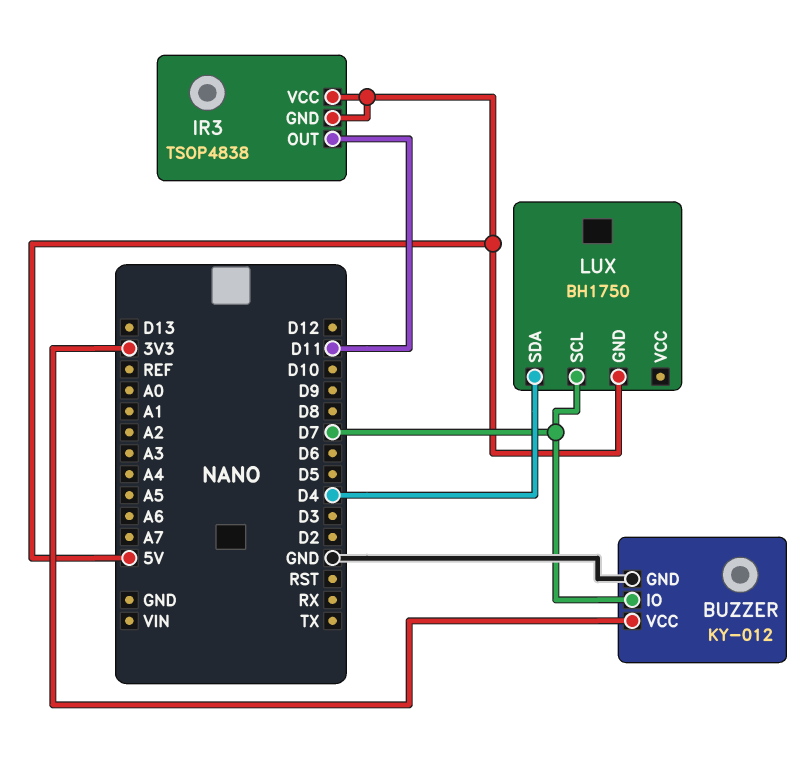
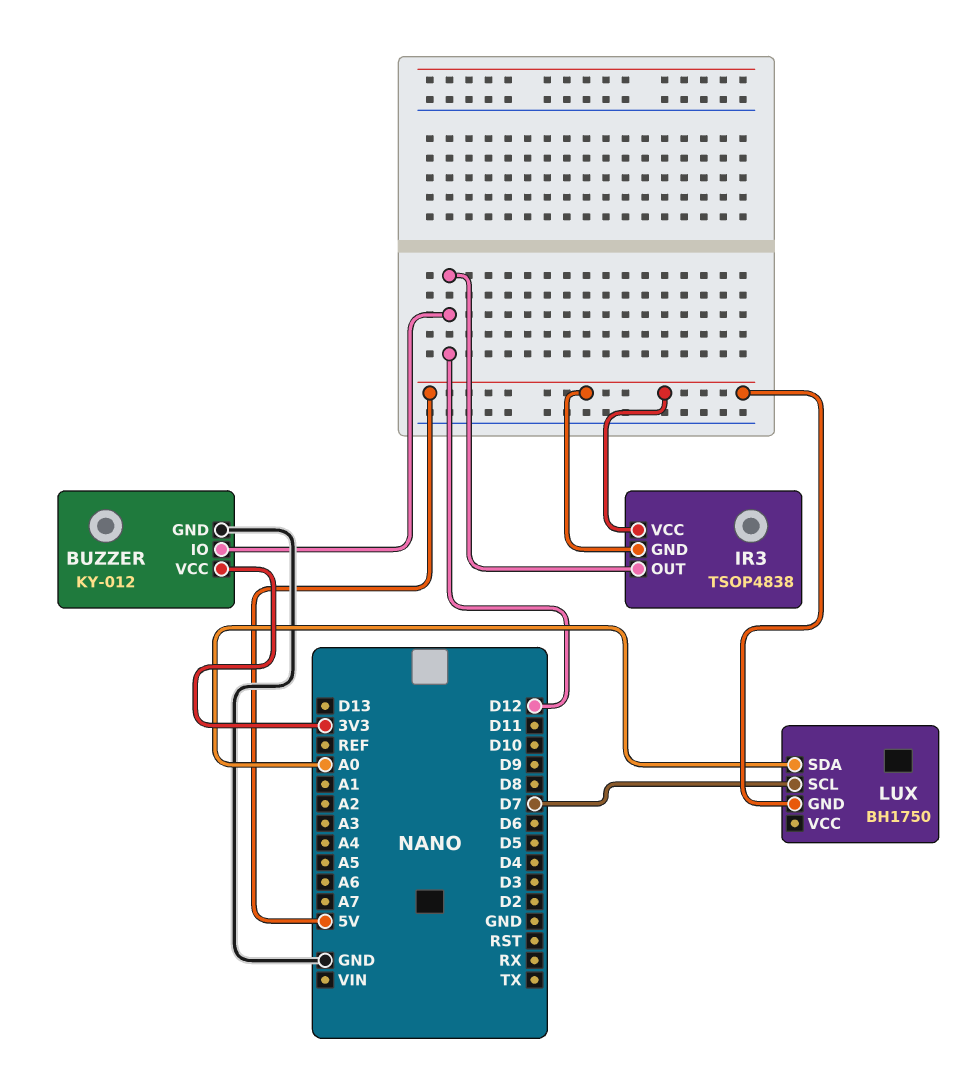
BUZZER pin IO: D7 -> D12
IR3 pin OUT: D11 -> D12
LUX pin SDA: D4 -> A0

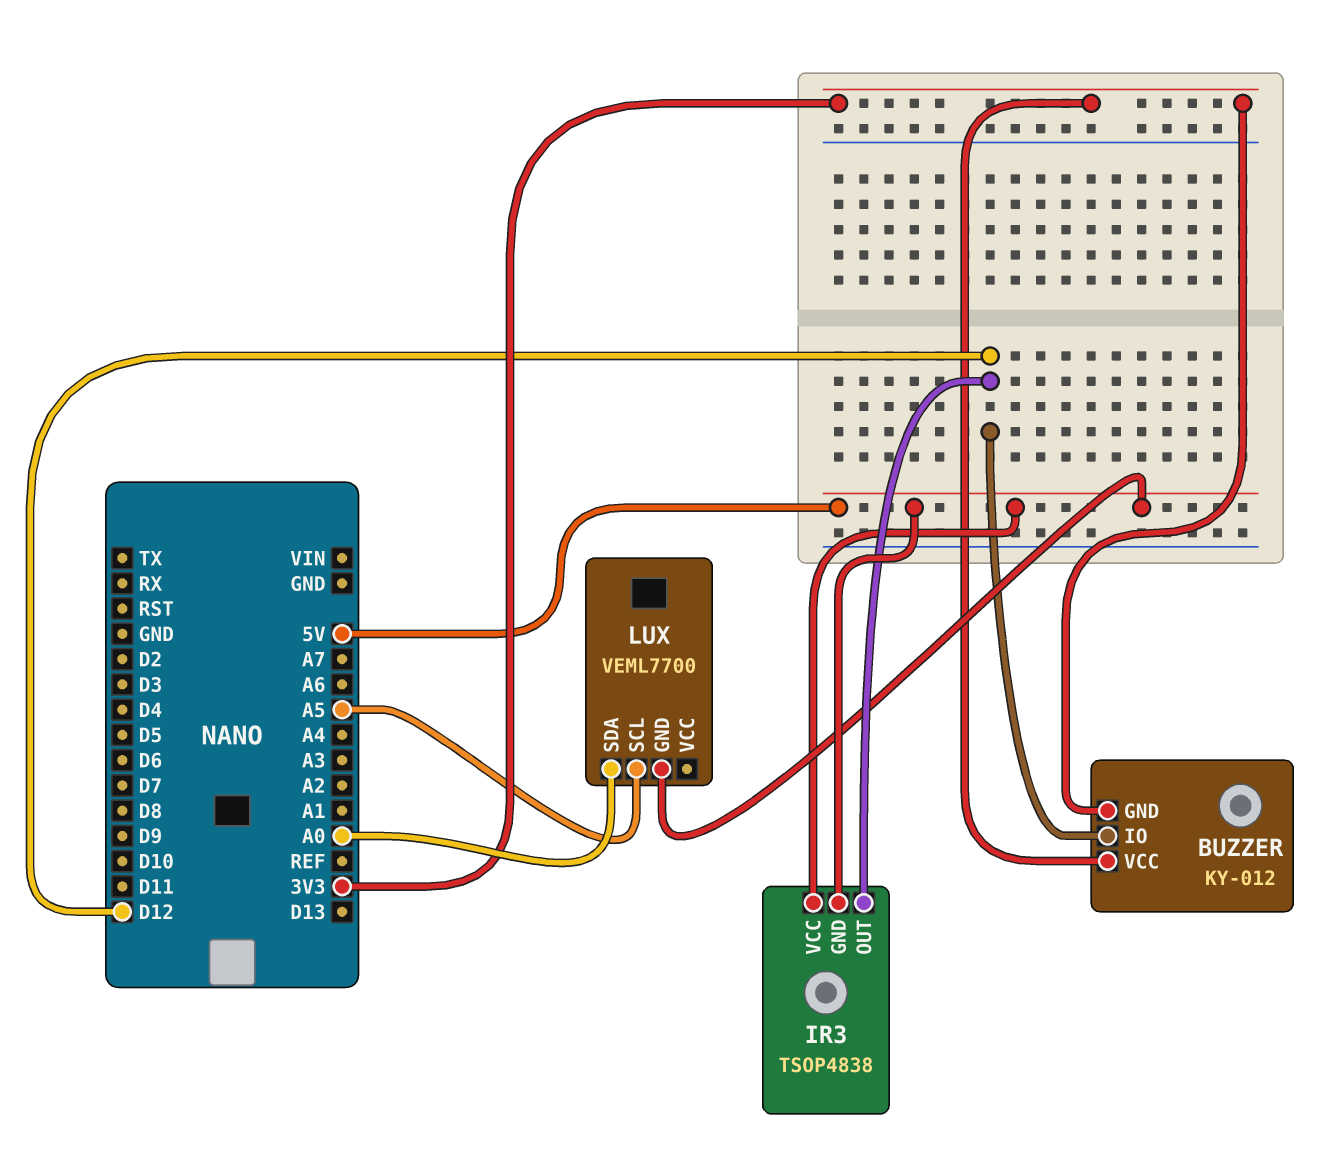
BUZZER pin GND: GND -> 3V3
LUX: BH1750 -> VEML7700
LUX pin SCL: D7 -> A5

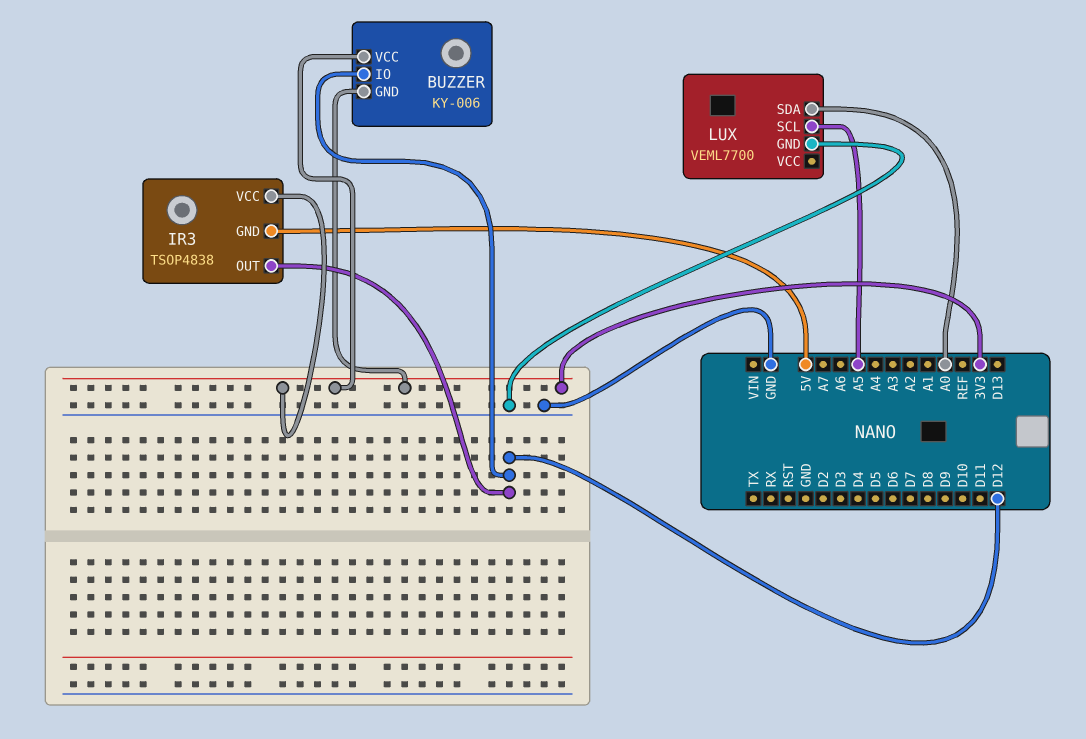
BUZZER: KY-012 -> KY-006
IR3 pin VCC: 5V -> 3V3
LUX pin GND: 5V -> GND

